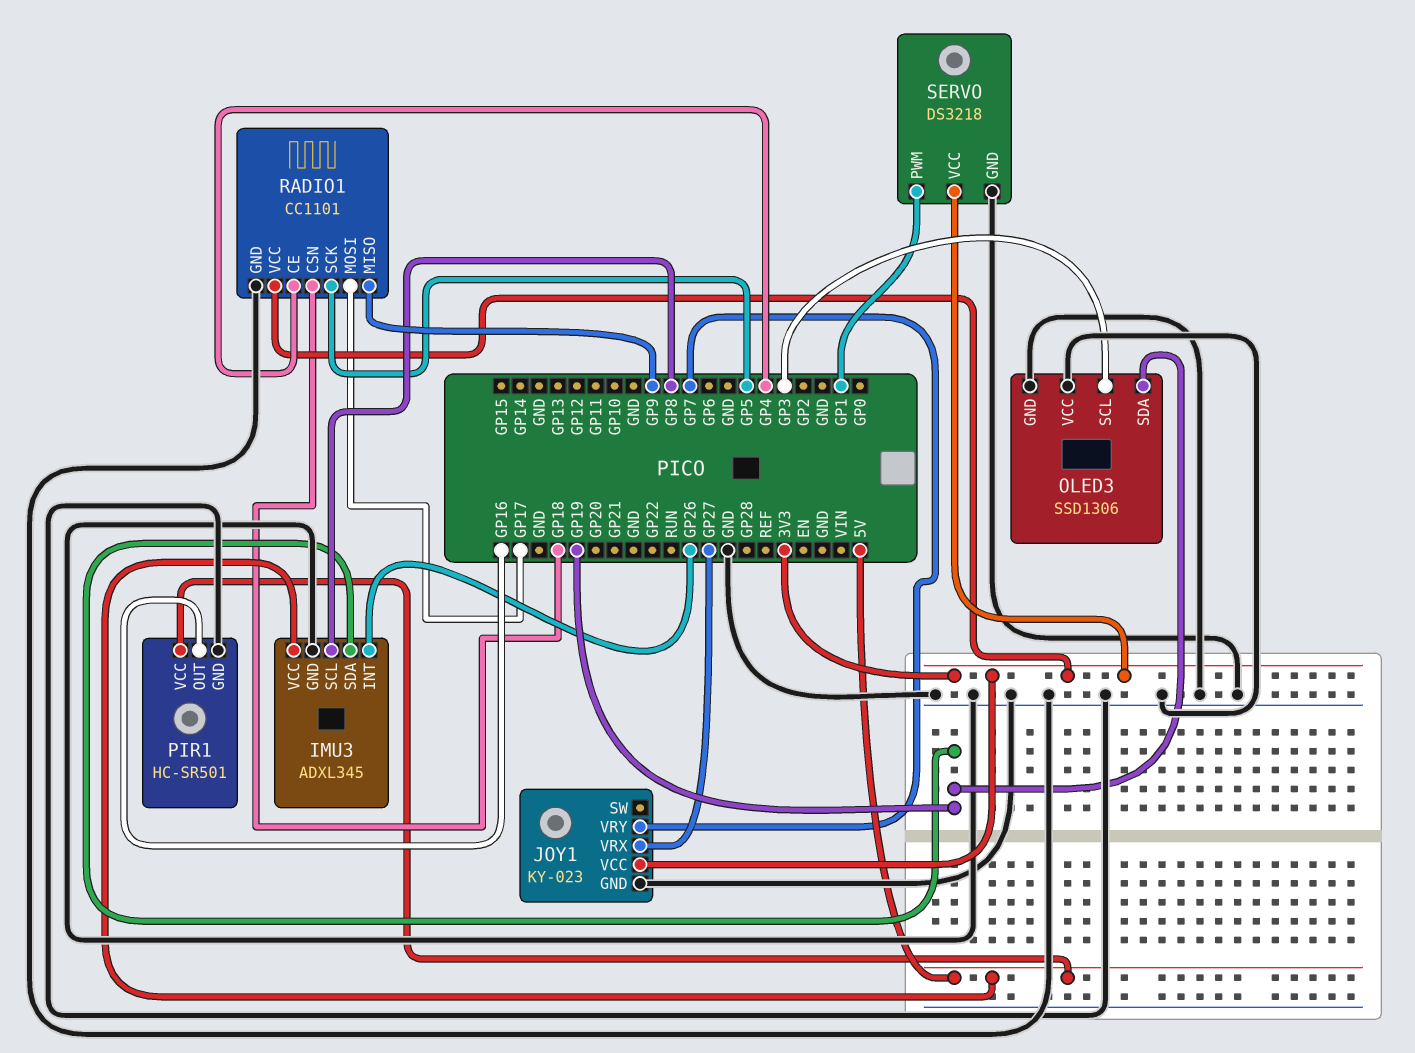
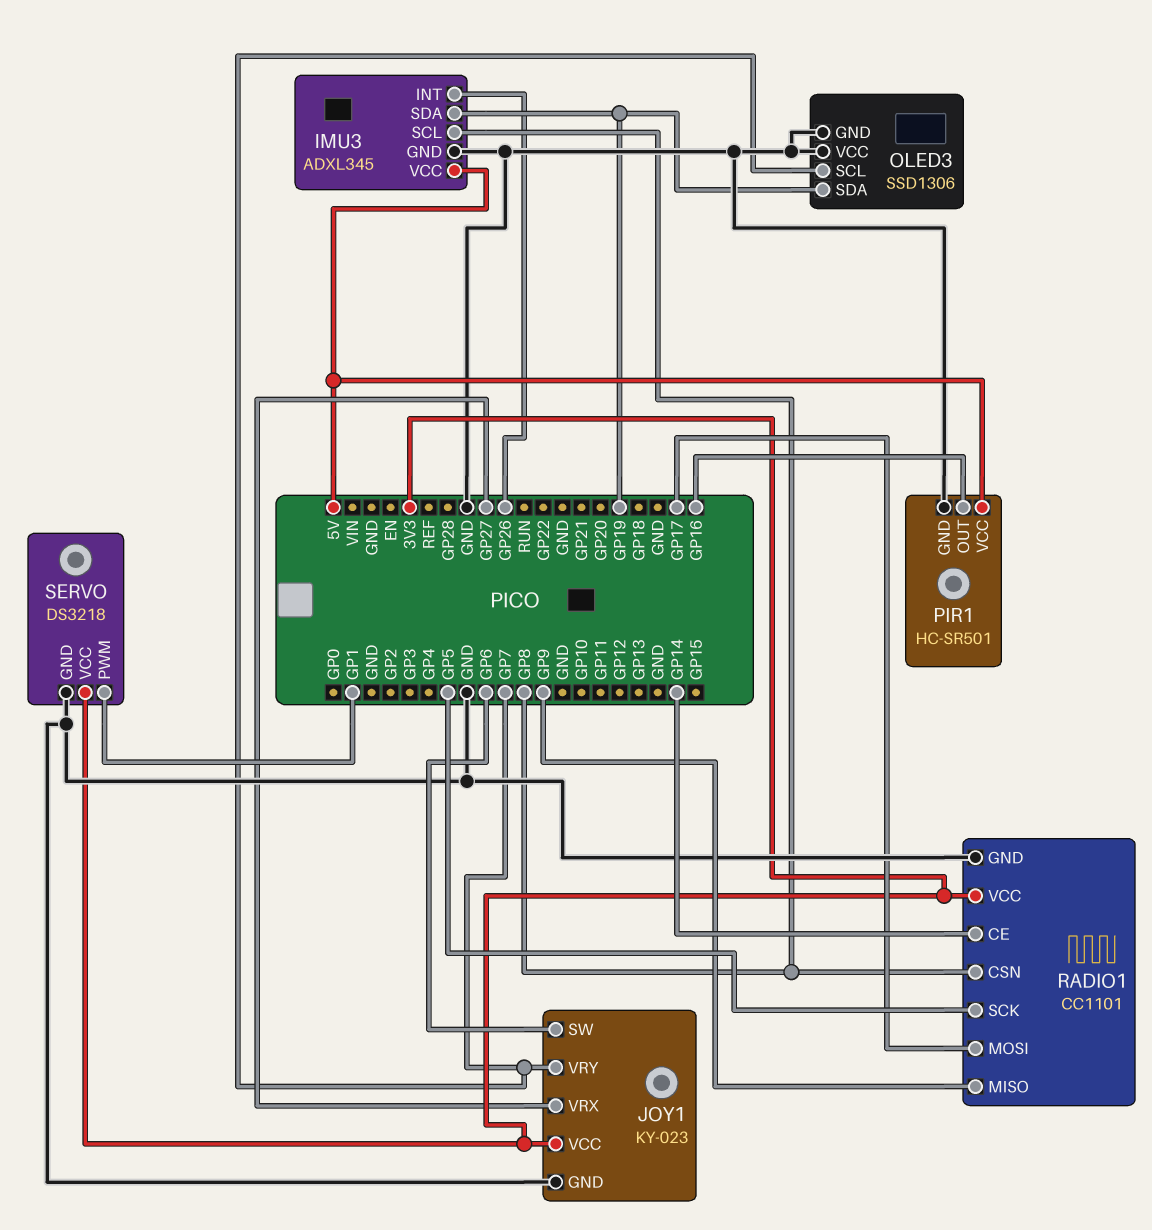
JOY1 pin SW: none -> GP6
OLED3 pin SCL: GP3 -> GP7
RADIO1 pin CE: GP4 -> GP14
RADIO1 pin CSN: GP18 -> GP8

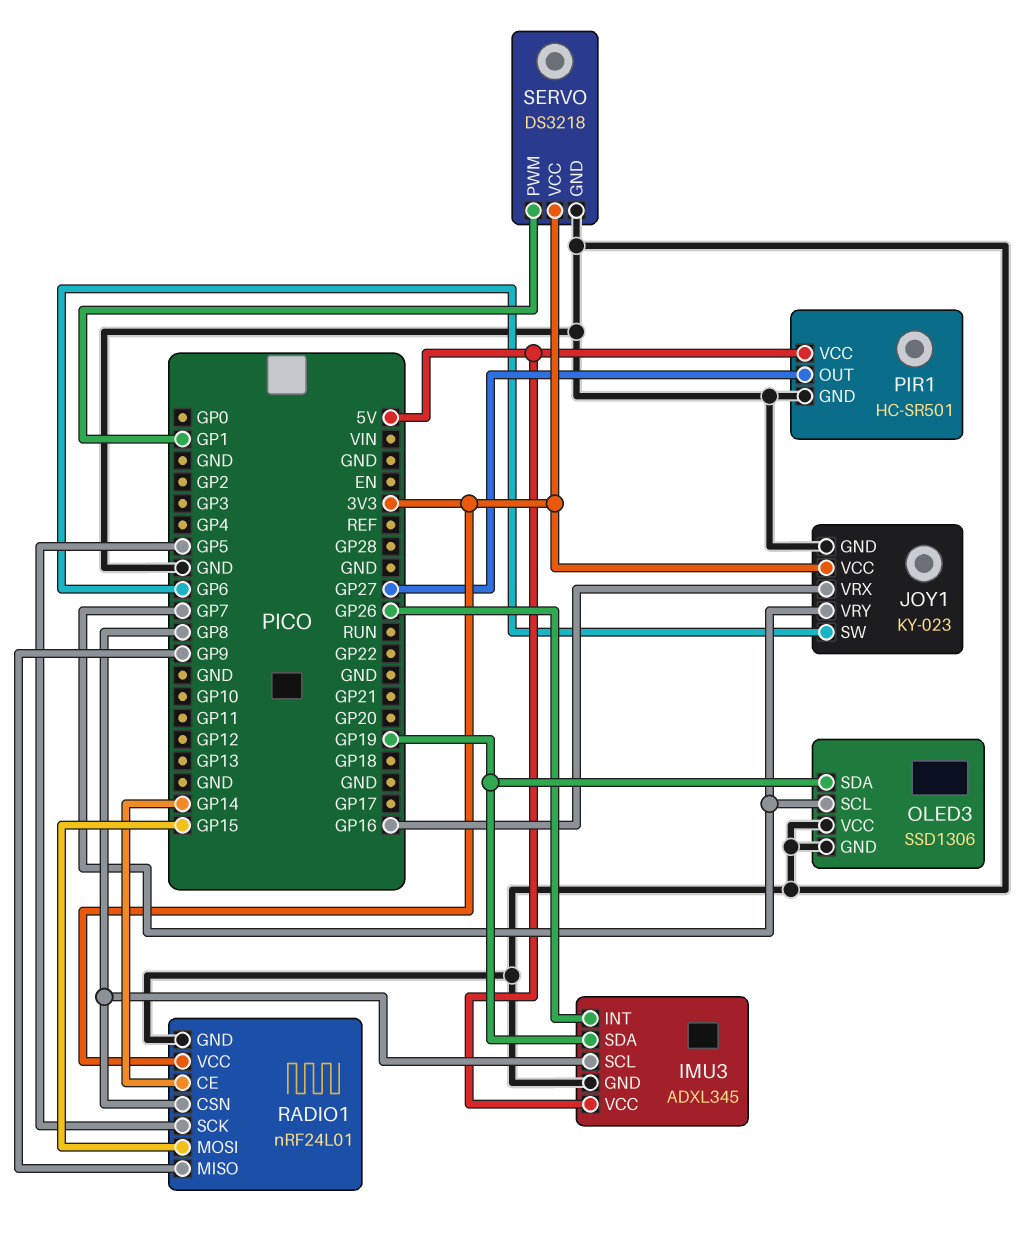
JOY1 pin VRX: GP27 -> GP16
PIR1 pin OUT: GP16 -> GP27
RADIO1: CC1101 -> nRF24L01
RADIO1 pin MOSI: GP17 -> GP15

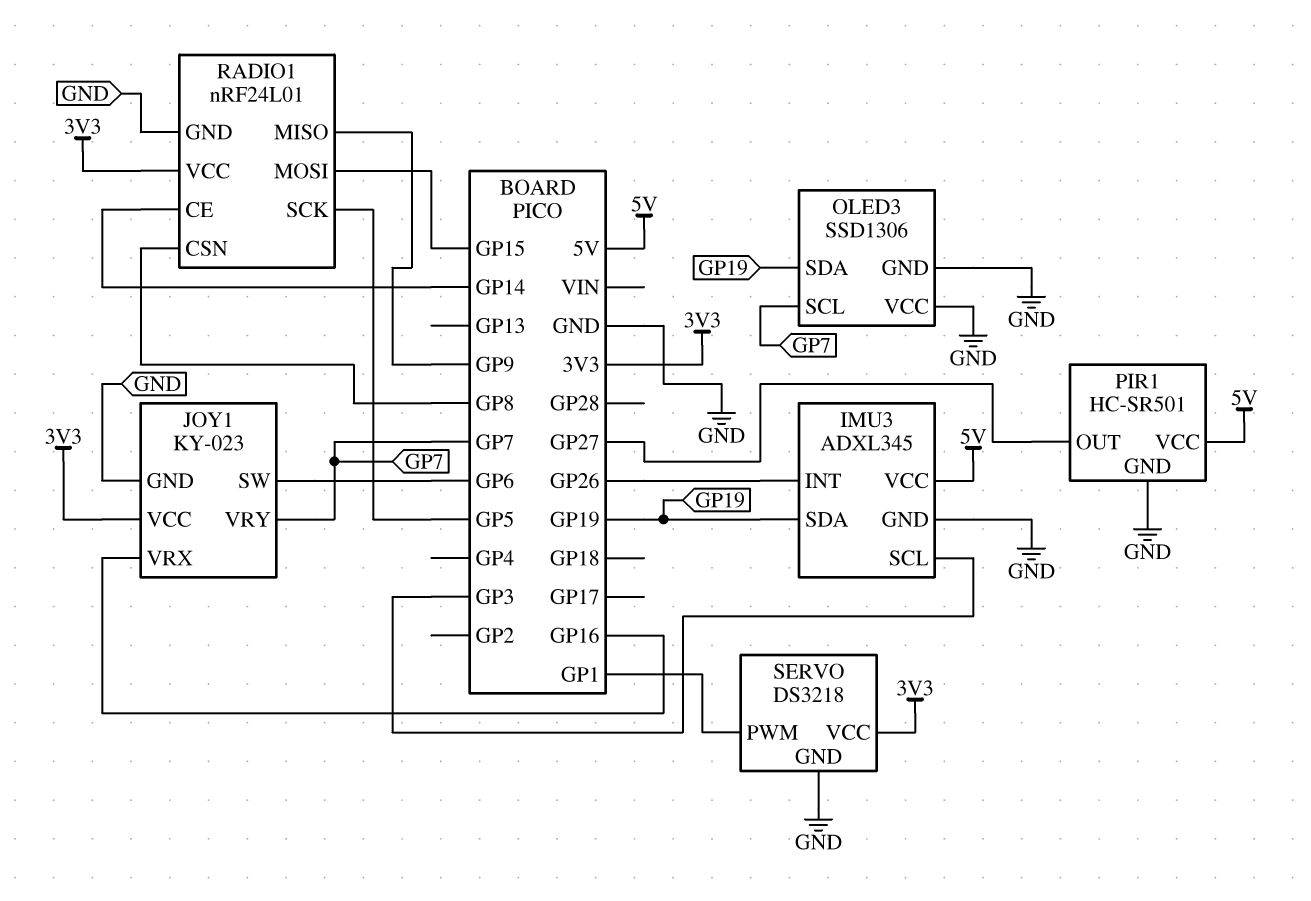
IMU3 pin SCL: GP8 -> GP3

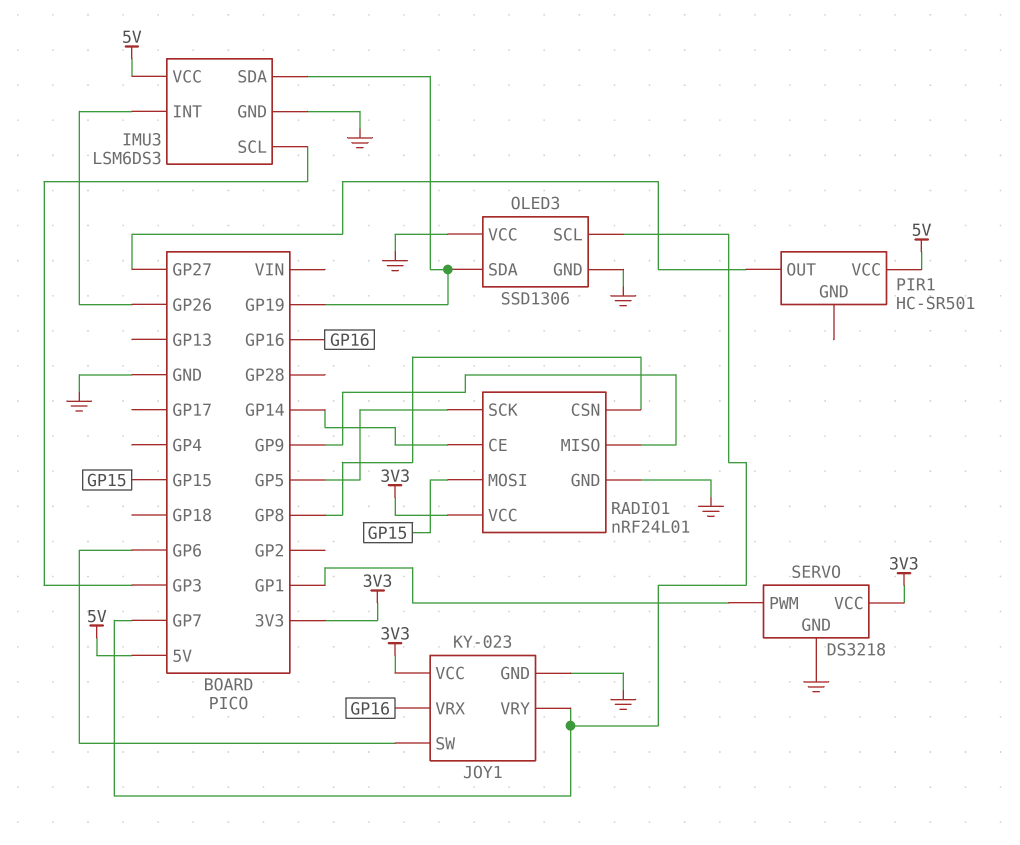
IMU3: ADXL345 -> LSM6DS3
PIR1 pin GND: GND -> none

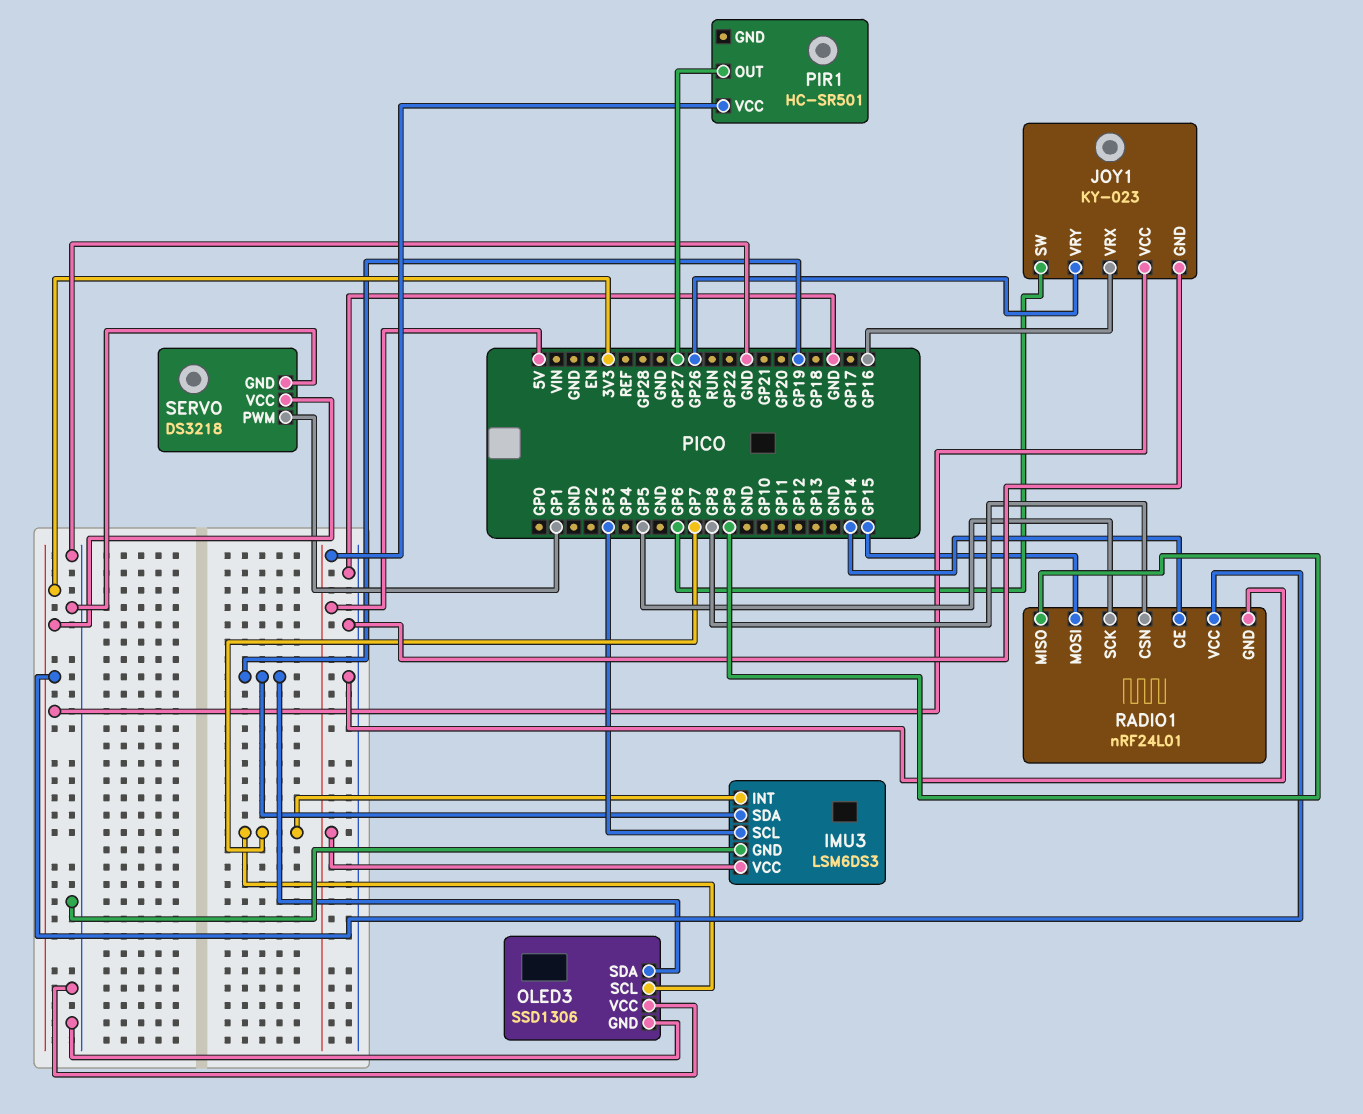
IMU3 pin INT: GP26 -> GP7
JOY1 pin VRY: GP7 -> GP26

